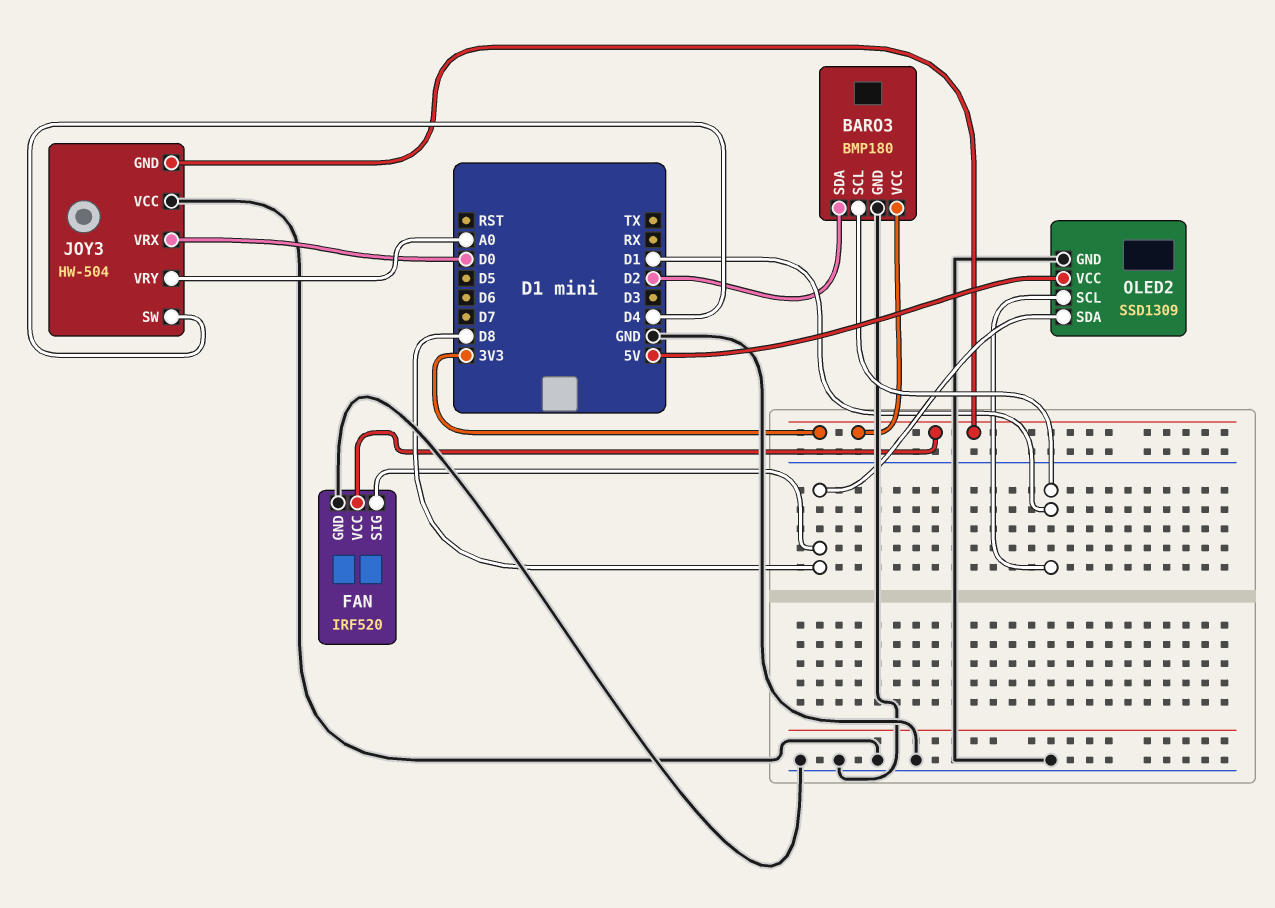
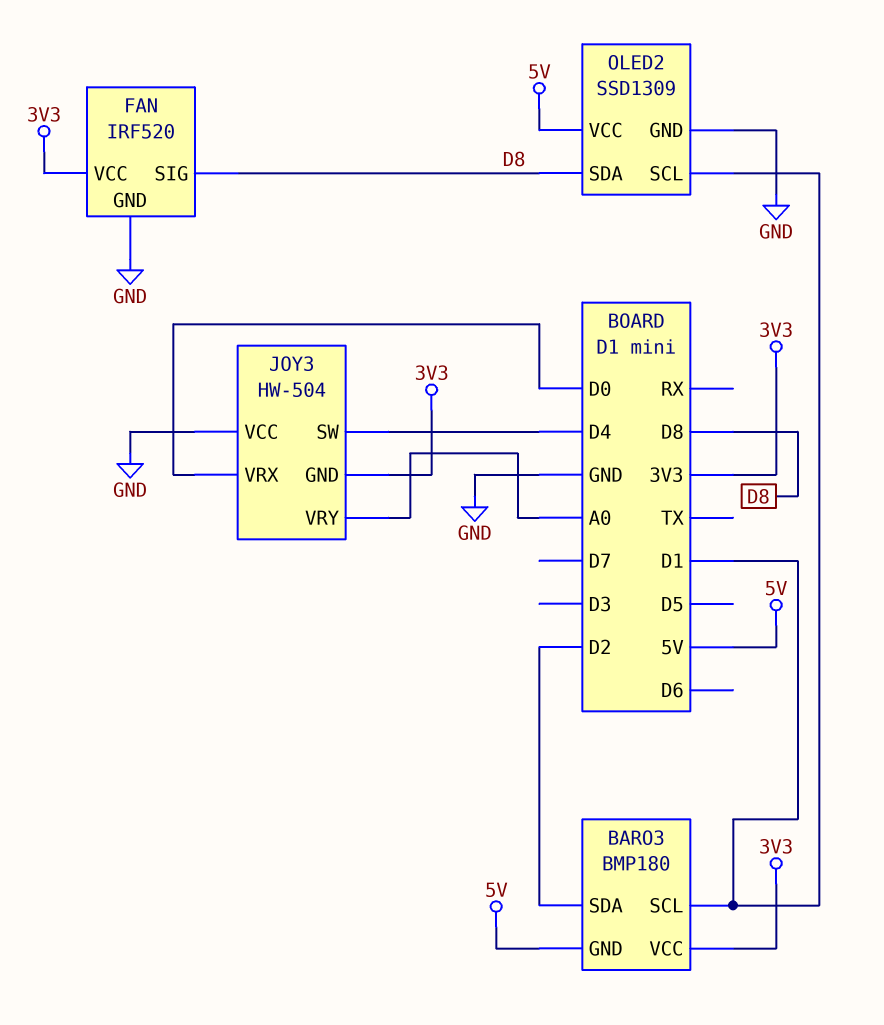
BARO3 pin GND: GND -> 5V

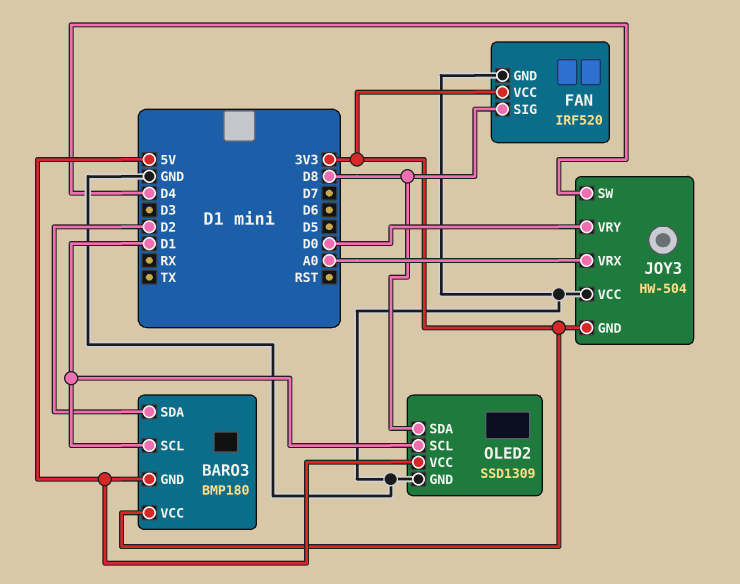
JOY3 pin VRX: D0 -> A0
JOY3 pin VRY: A0 -> D0

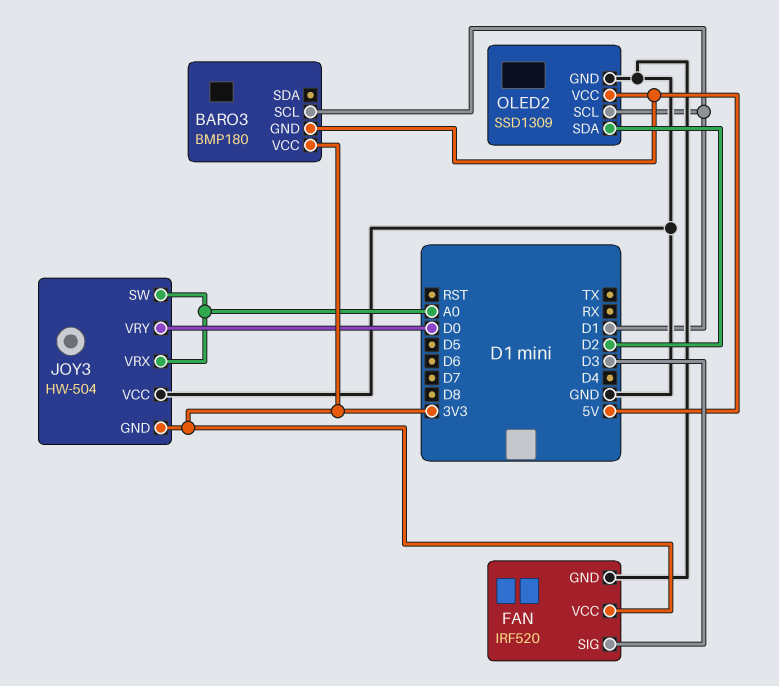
BARO3 pin SDA: D2 -> none
FAN pin SIG: D8 -> D3
JOY3 pin SW: D4 -> A0
OLED2 pin SDA: D8 -> D2

